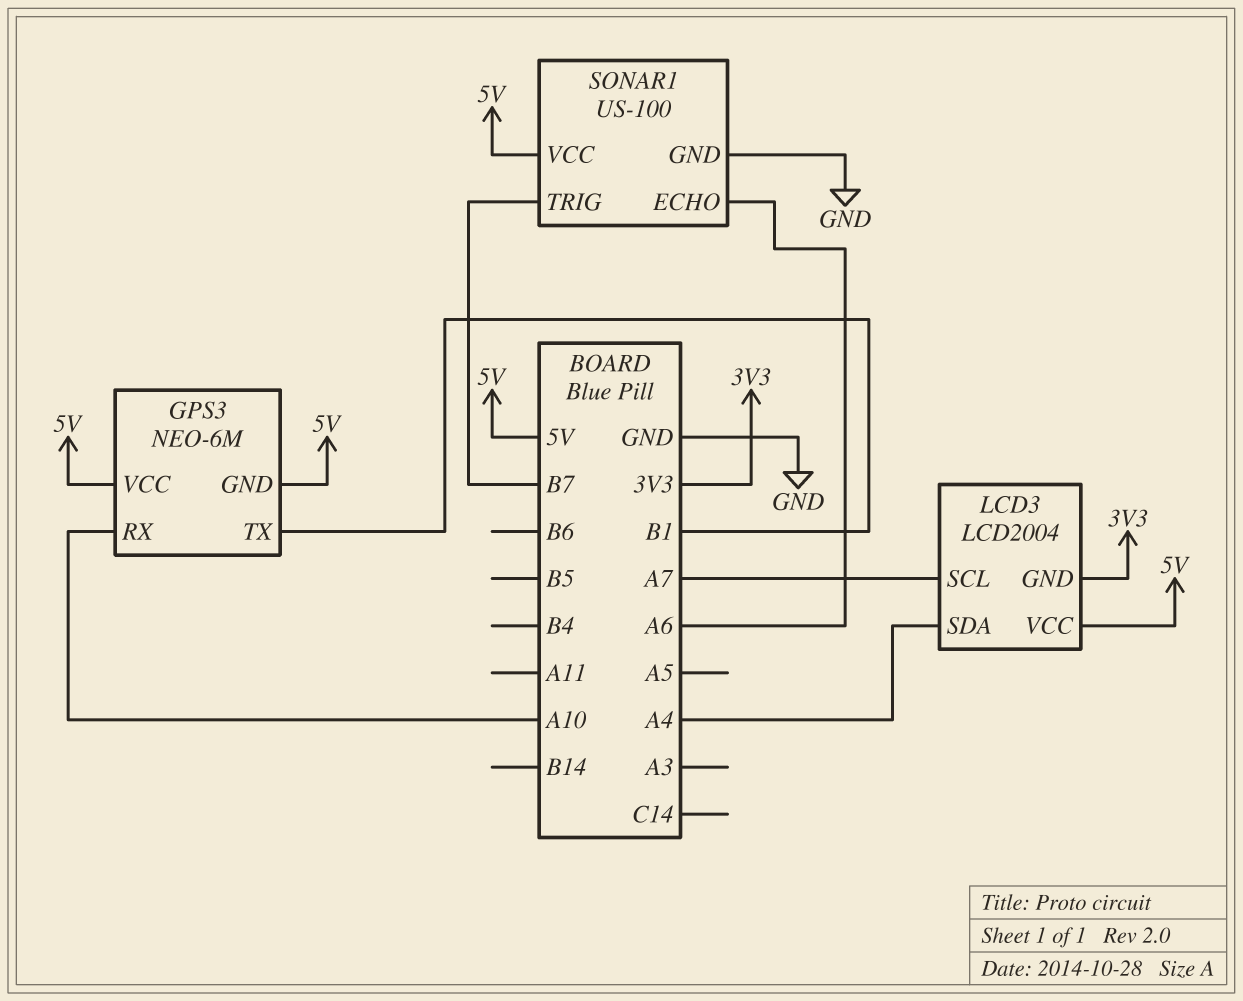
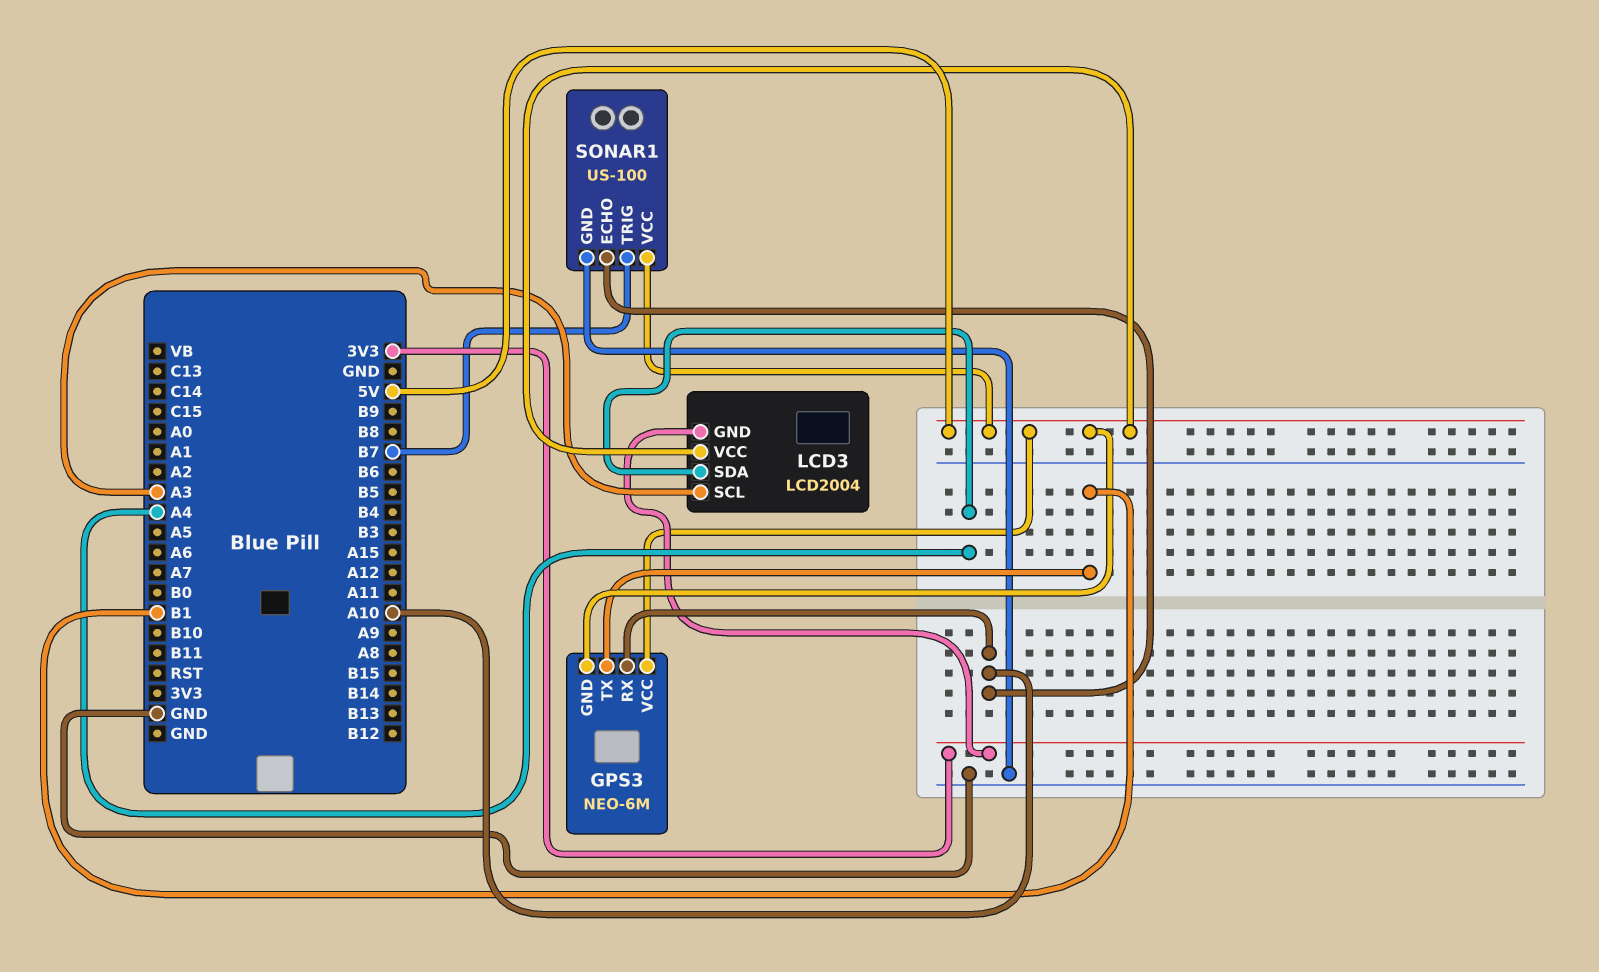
LCD3 pin SCL: A7 -> A3
SONAR1 pin ECHO: A6 -> A10

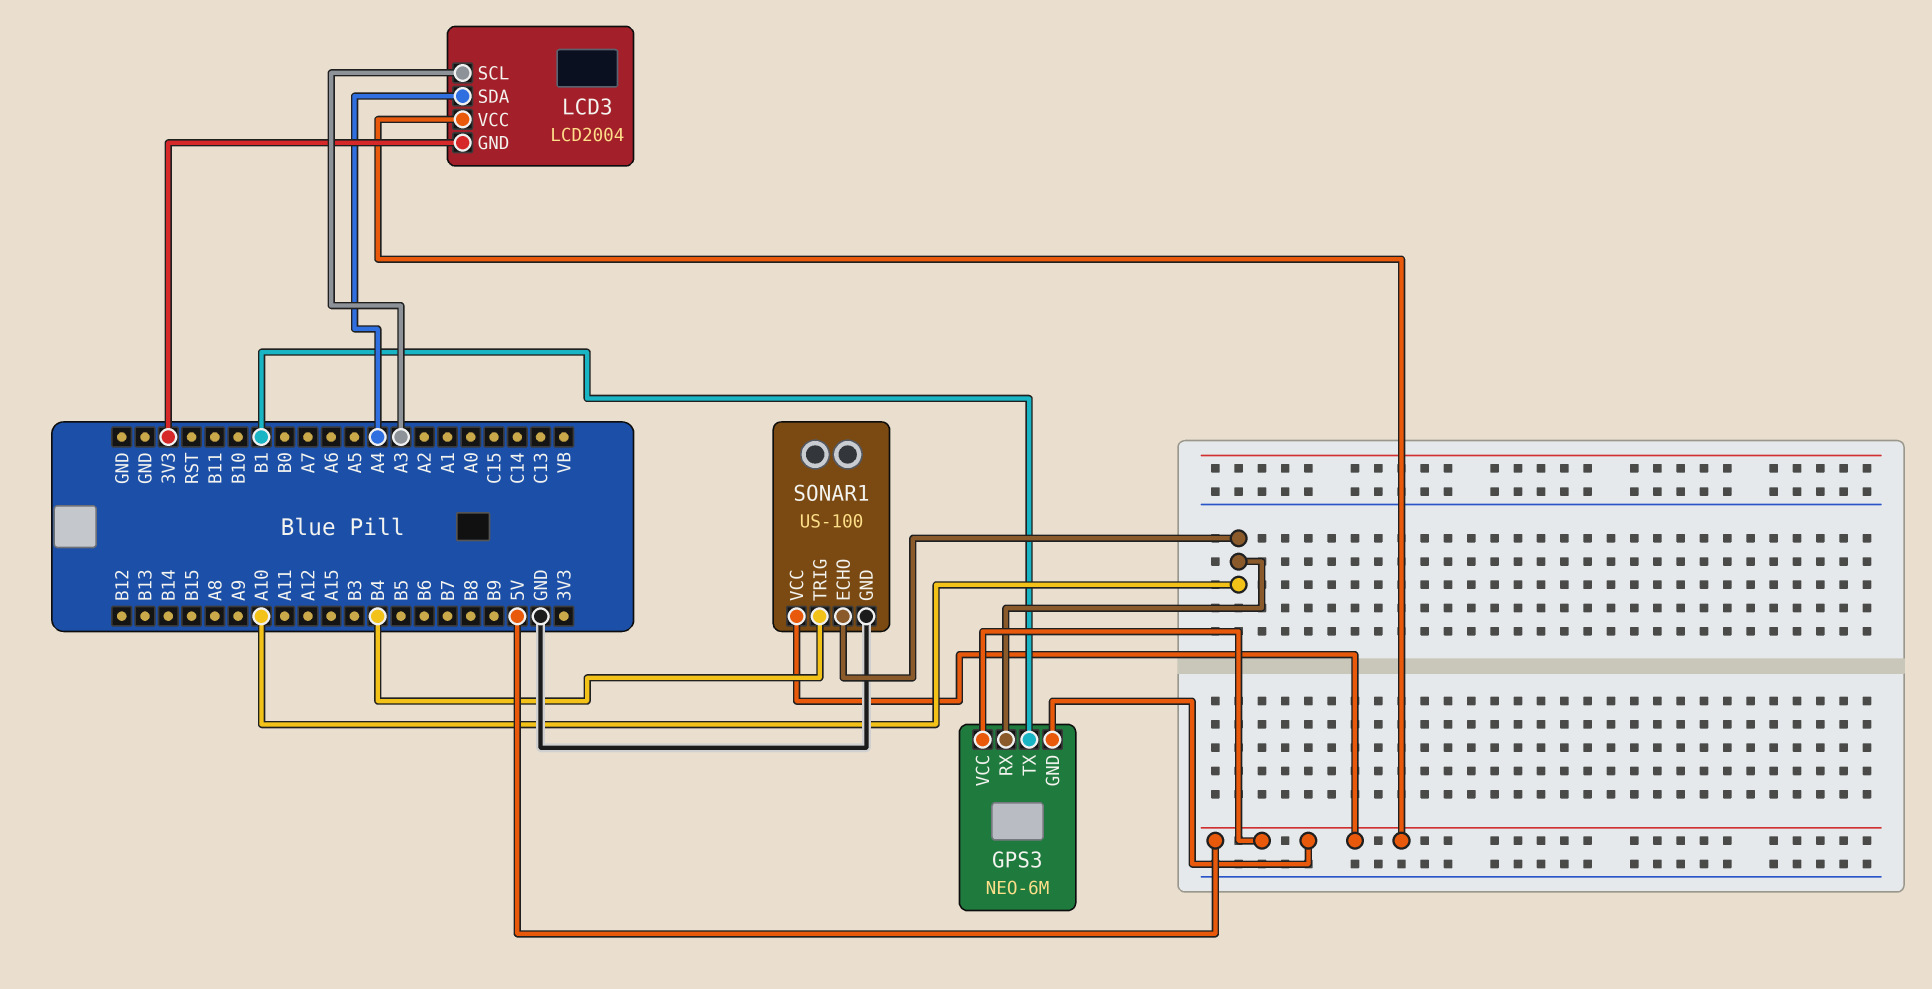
SONAR1 pin TRIG: B7 -> B4

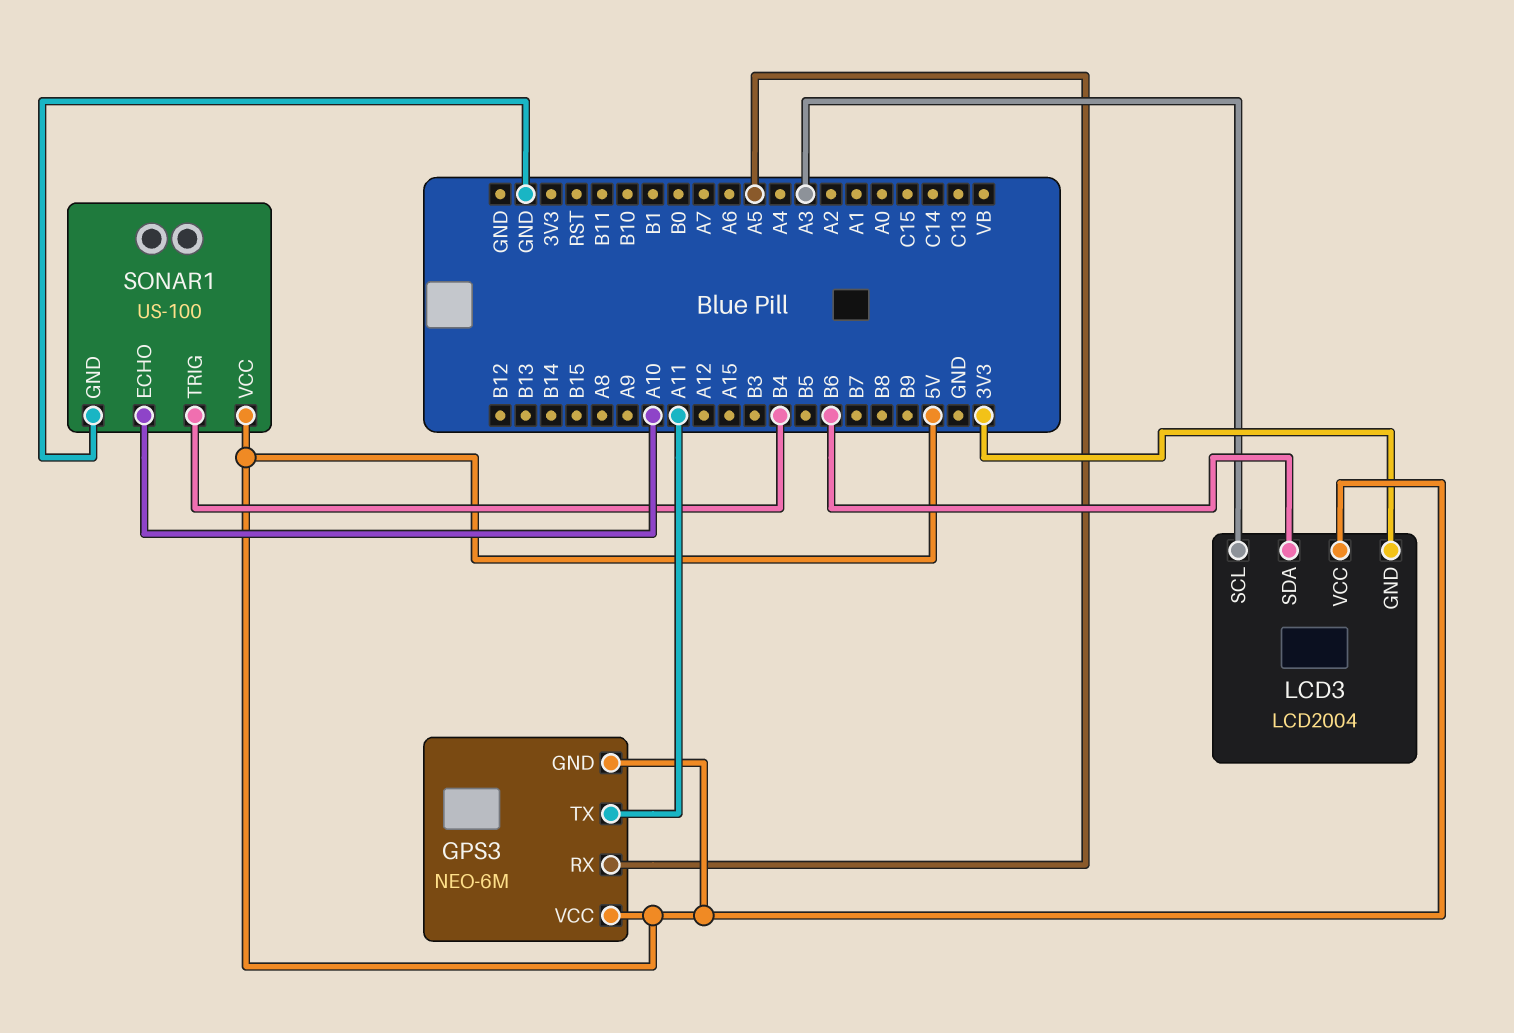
GPS3 pin RX: A10 -> A5
GPS3 pin TX: B1 -> A11
LCD3 pin SDA: A4 -> B6

